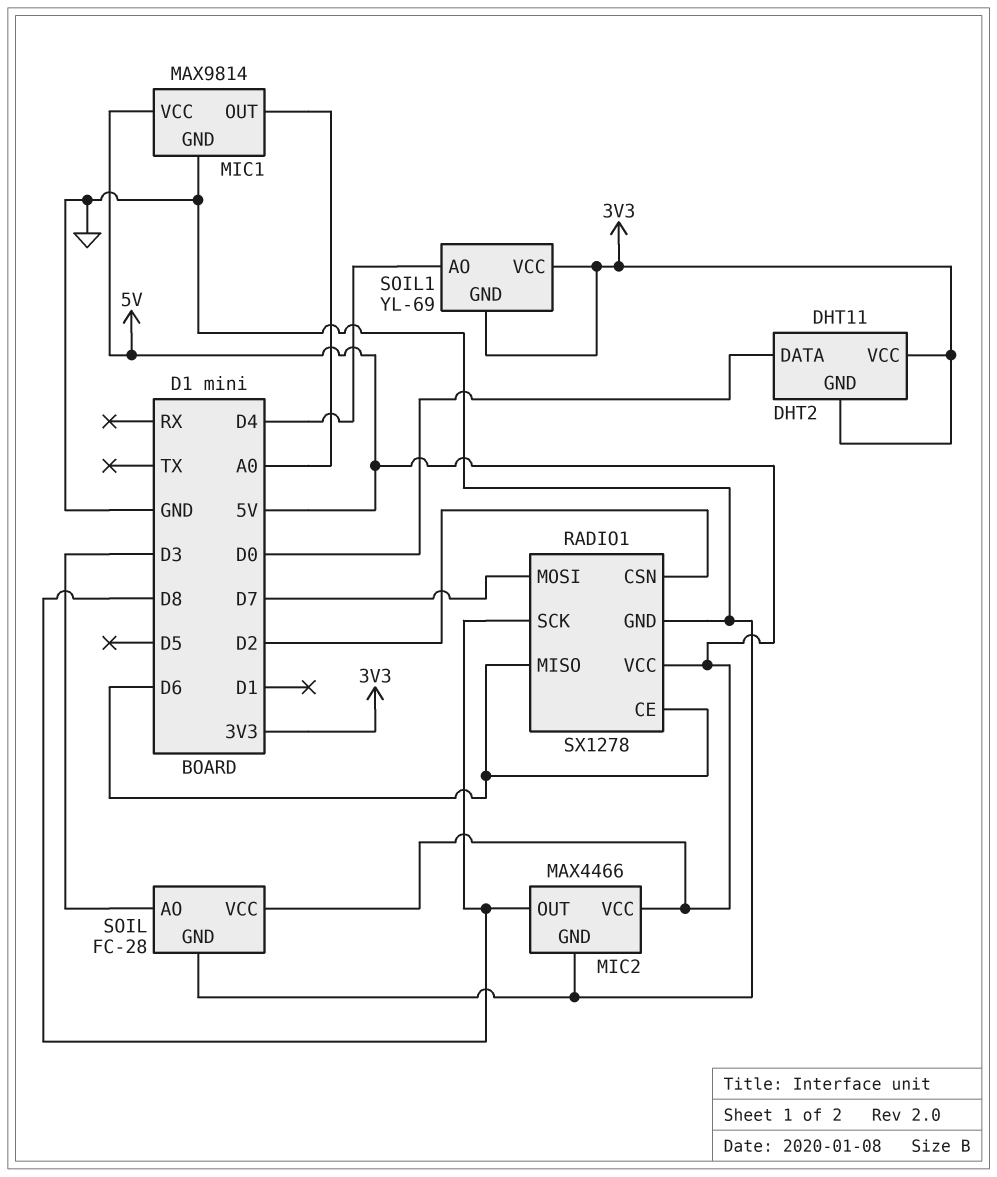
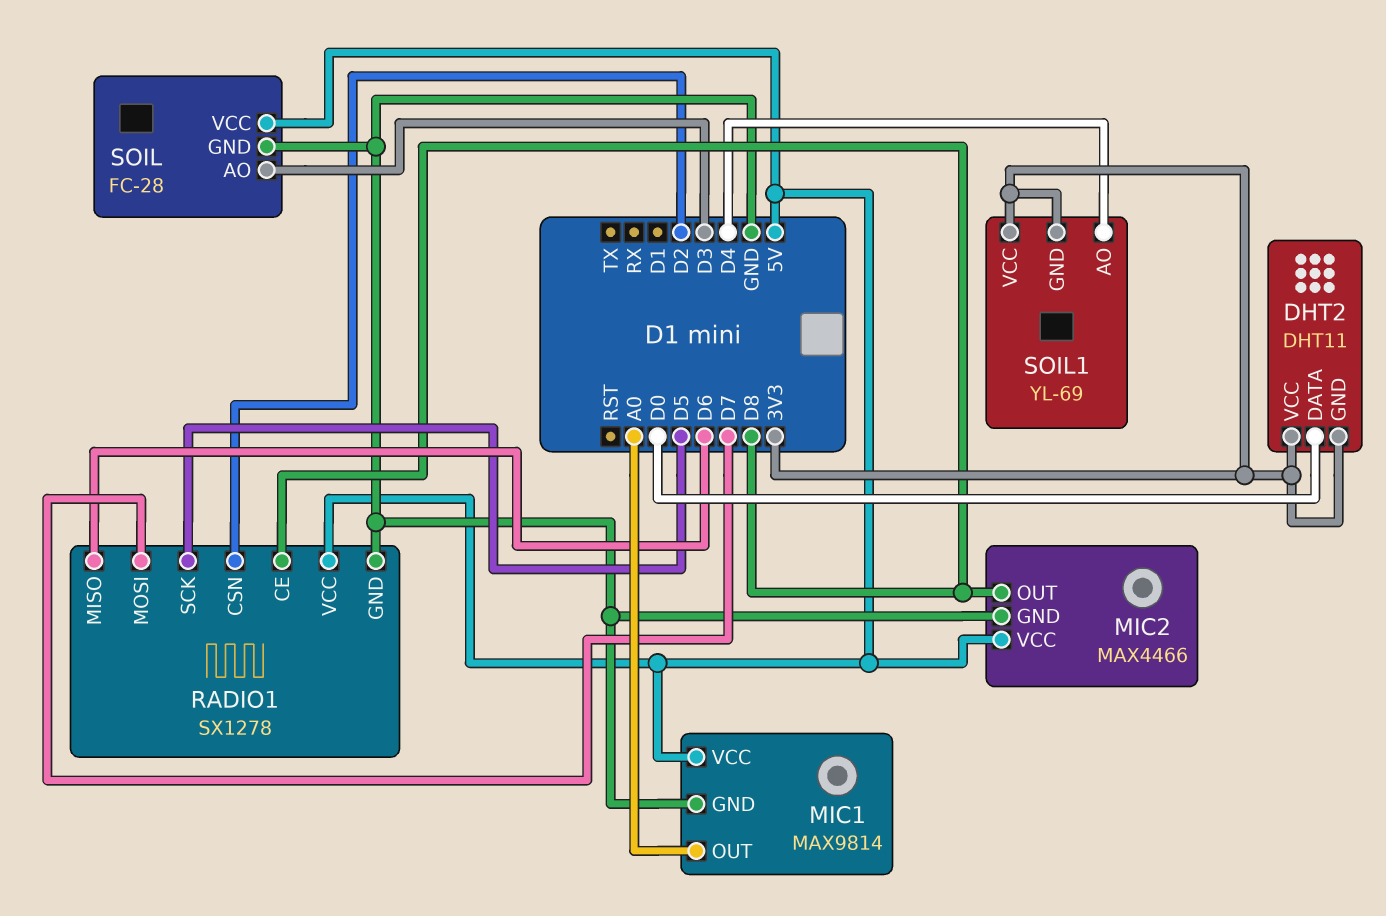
RADIO1 pin CE: D6 -> D8
RADIO1 pin SCK: D8 -> D5

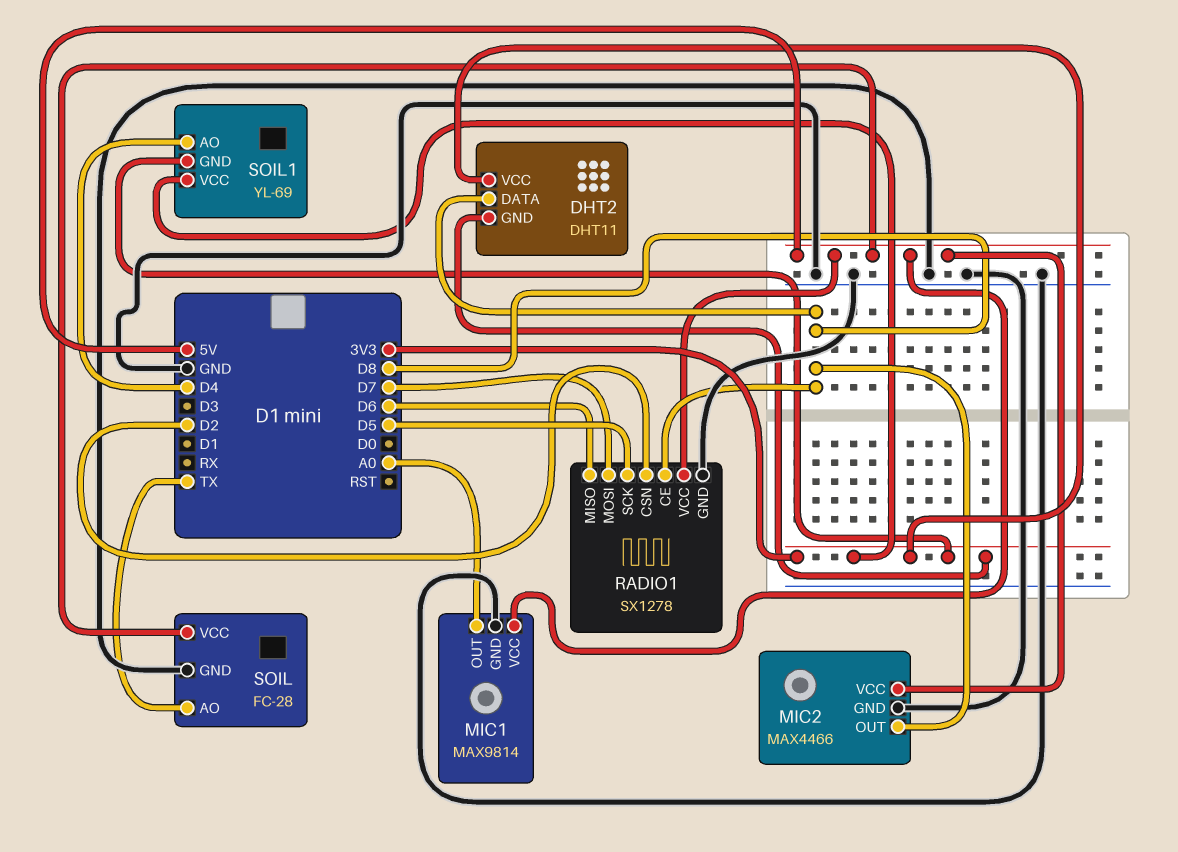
DHT2 pin DATA: D0 -> D8
SOIL pin AO: D3 -> TX

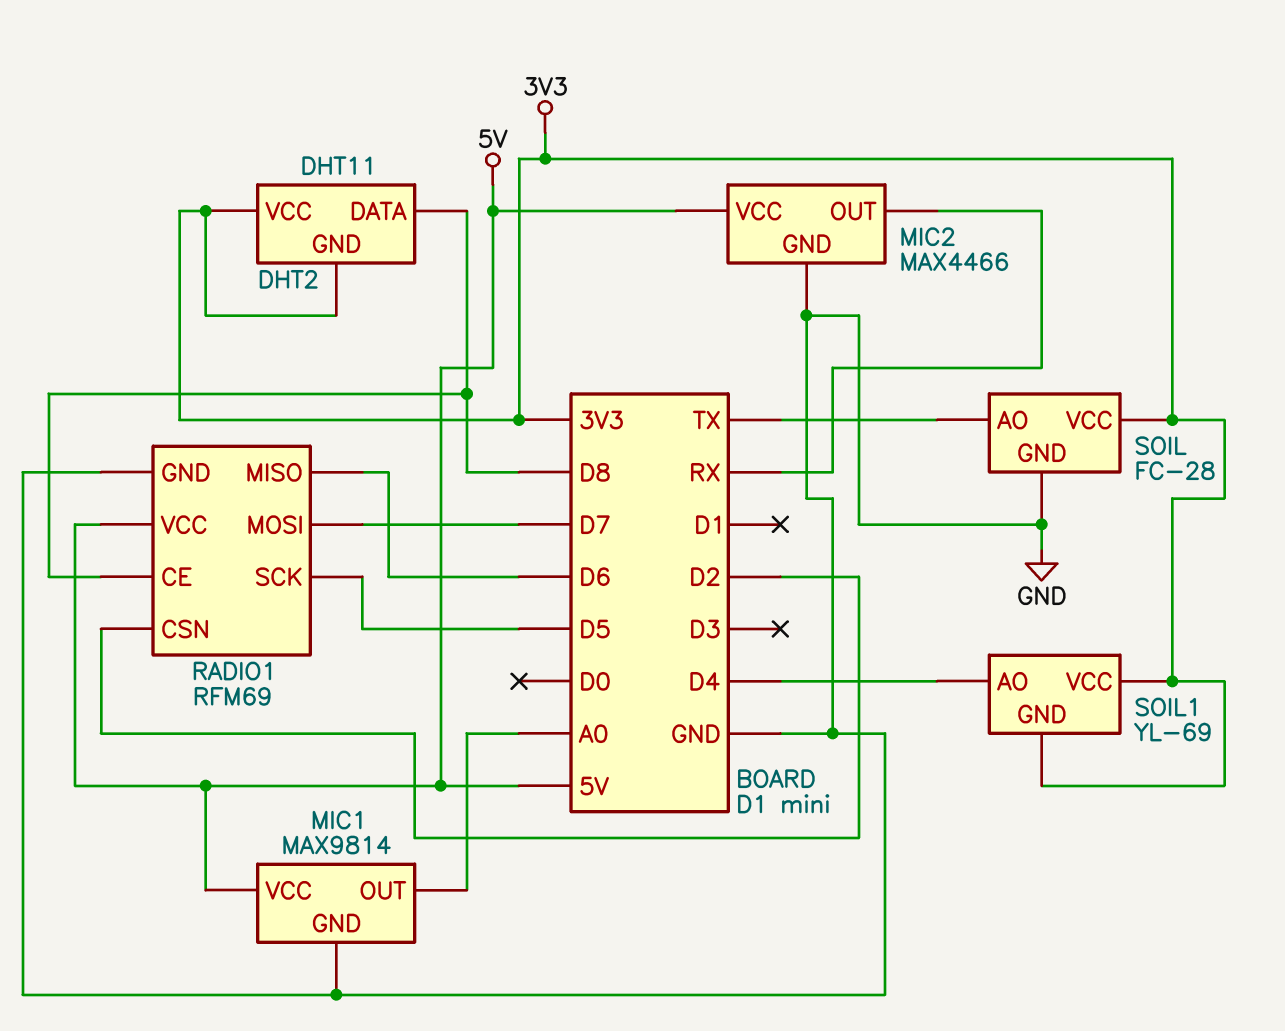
MIC2 pin OUT: D8 -> RX
RADIO1: SX1278 -> RFM69
SOIL pin VCC: 5V -> 3V3

